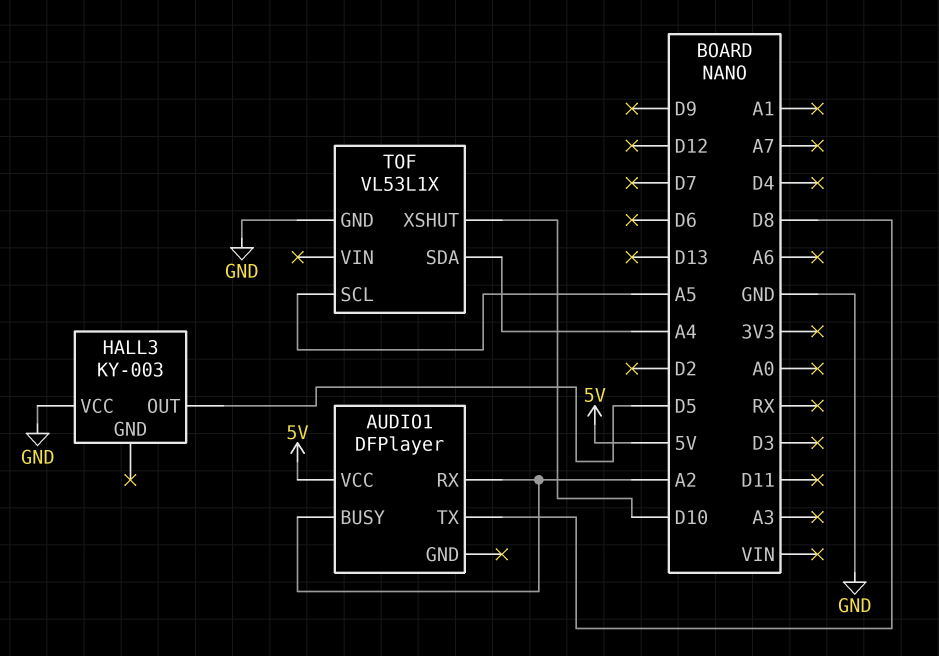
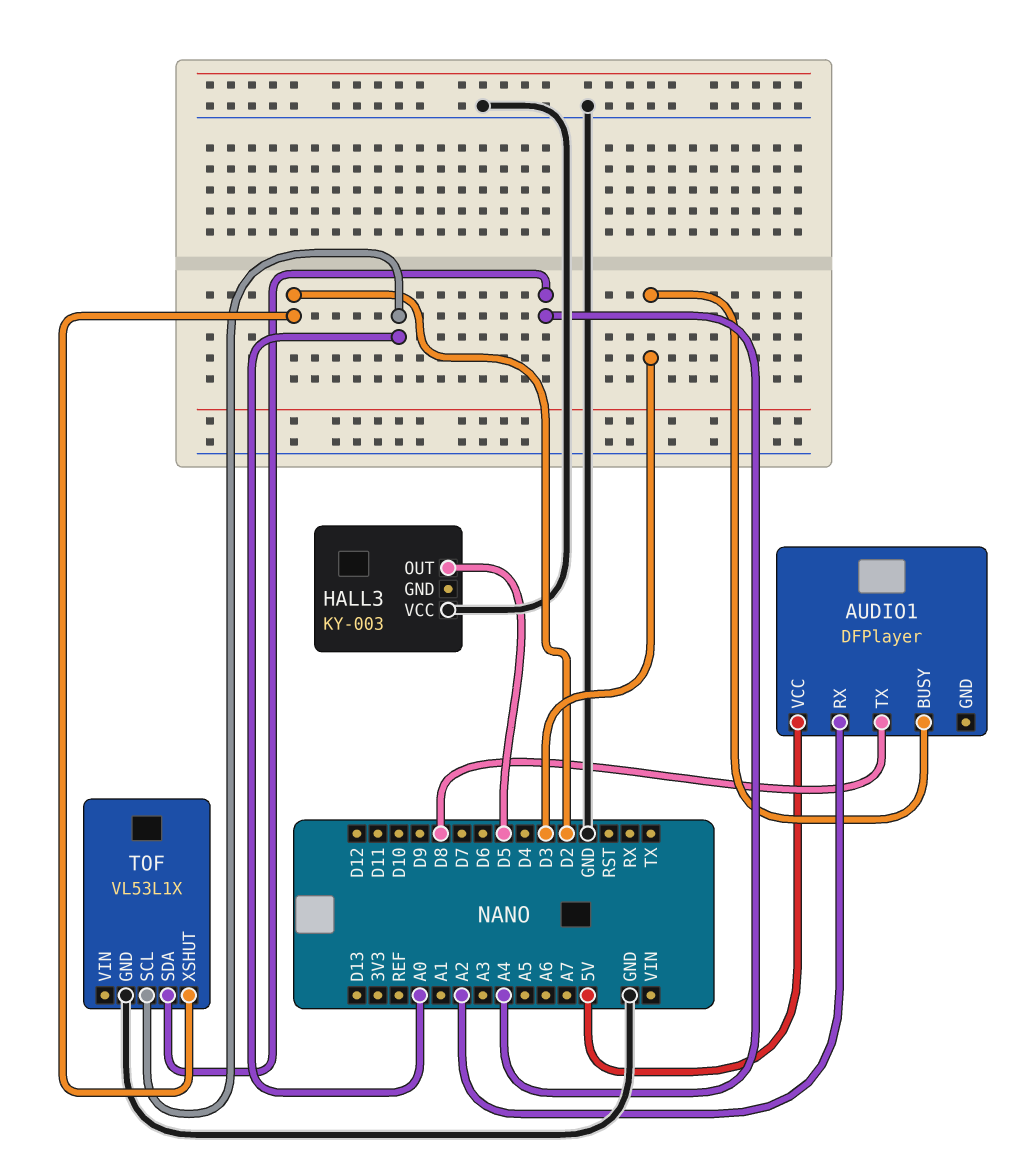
AUDIO1 pin BUSY: A2 -> D3
TOF pin SCL: A5 -> A0
TOF pin XSHUT: D10 -> D2

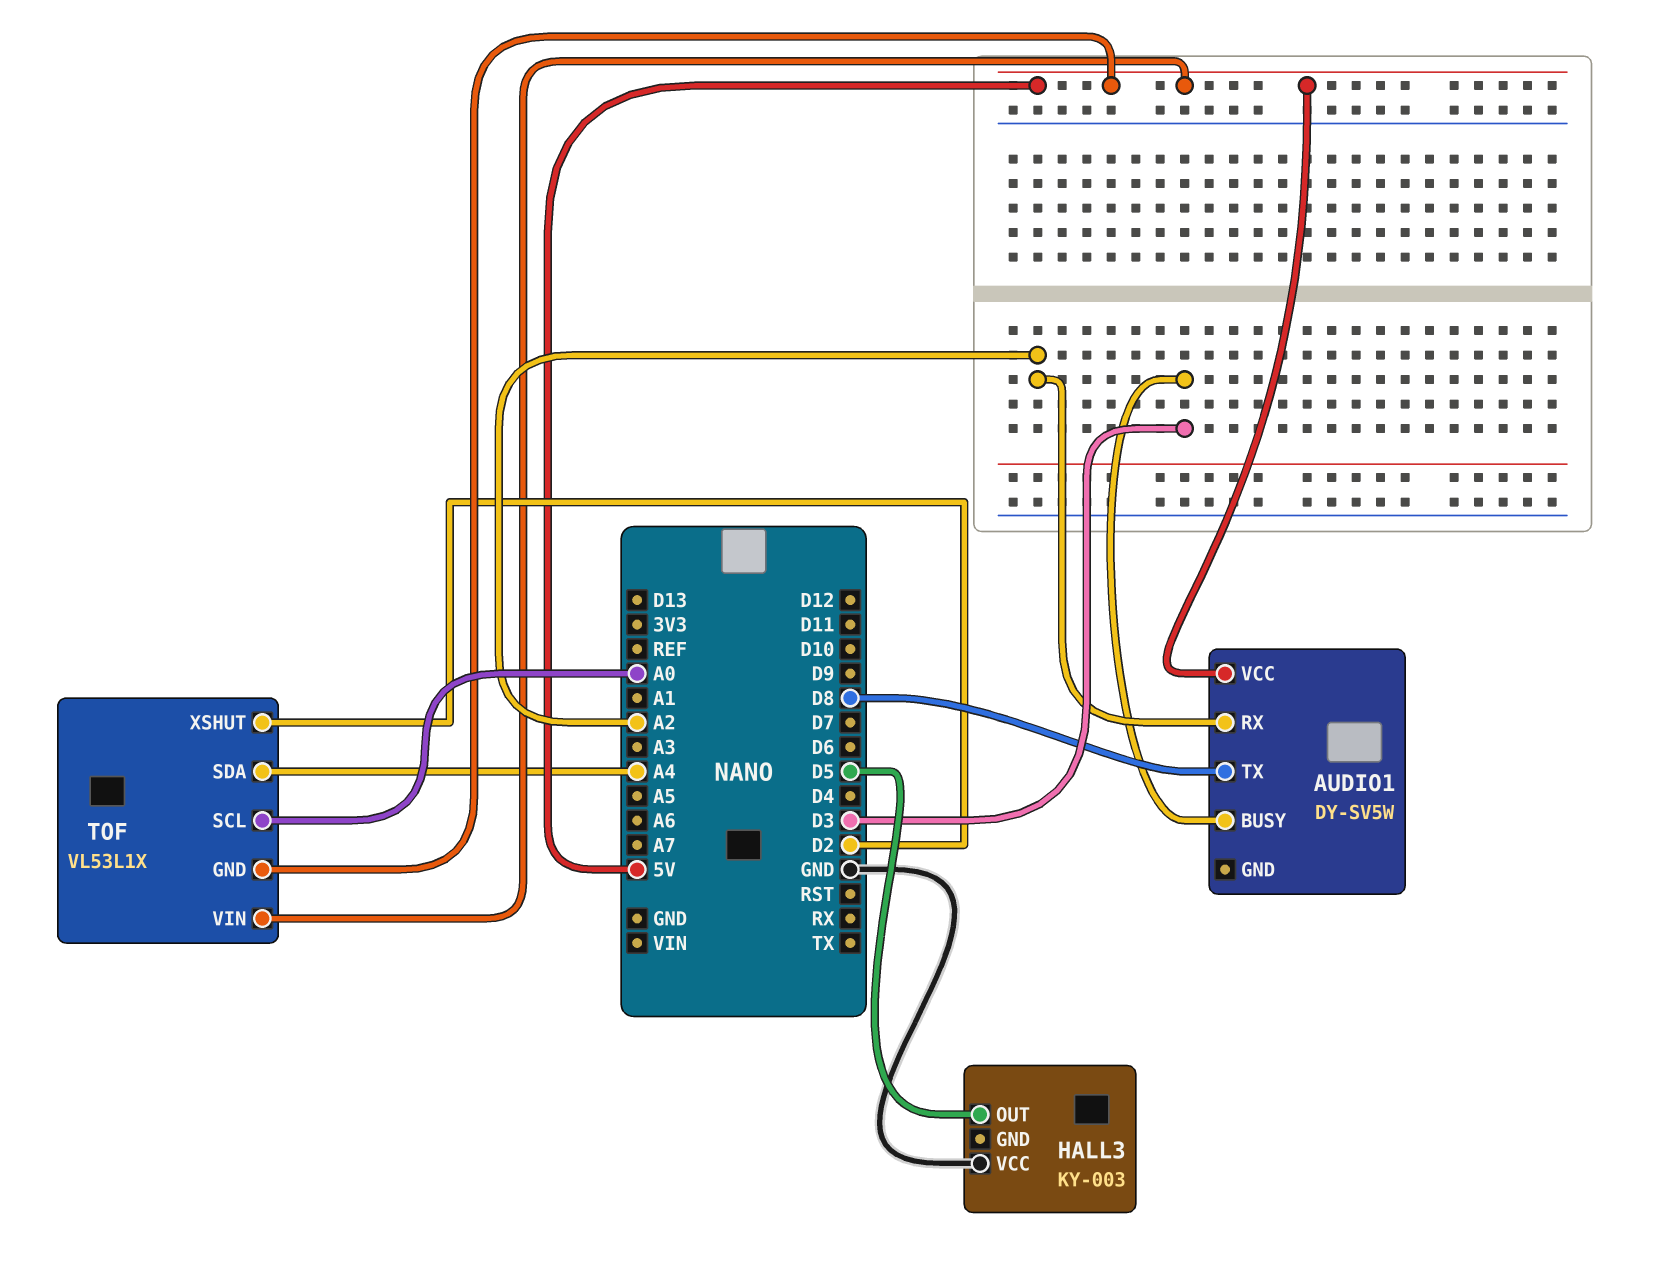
AUDIO1: DFPlayer -> DY-SV5W
TOF pin GND: GND -> 5V
TOF pin VIN: none -> 5V

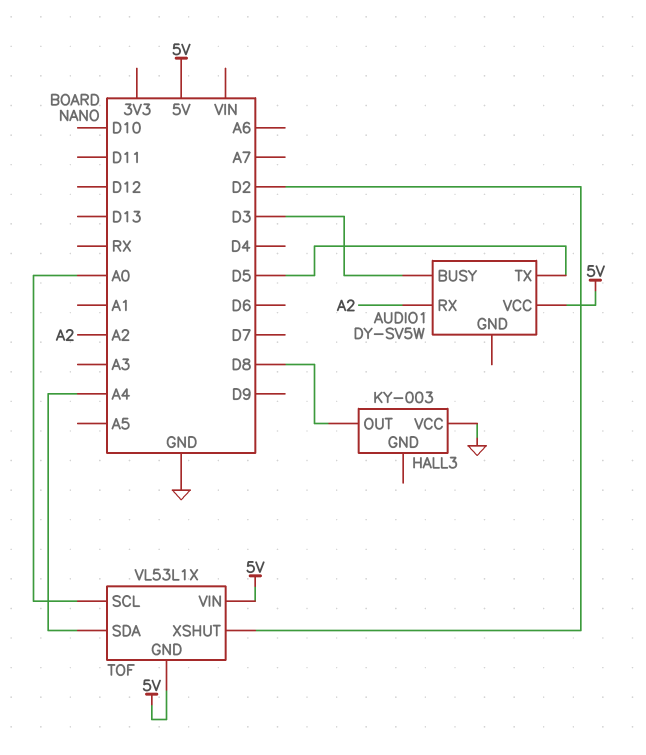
AUDIO1 pin TX: D8 -> D5
HALL3 pin OUT: D5 -> D8

